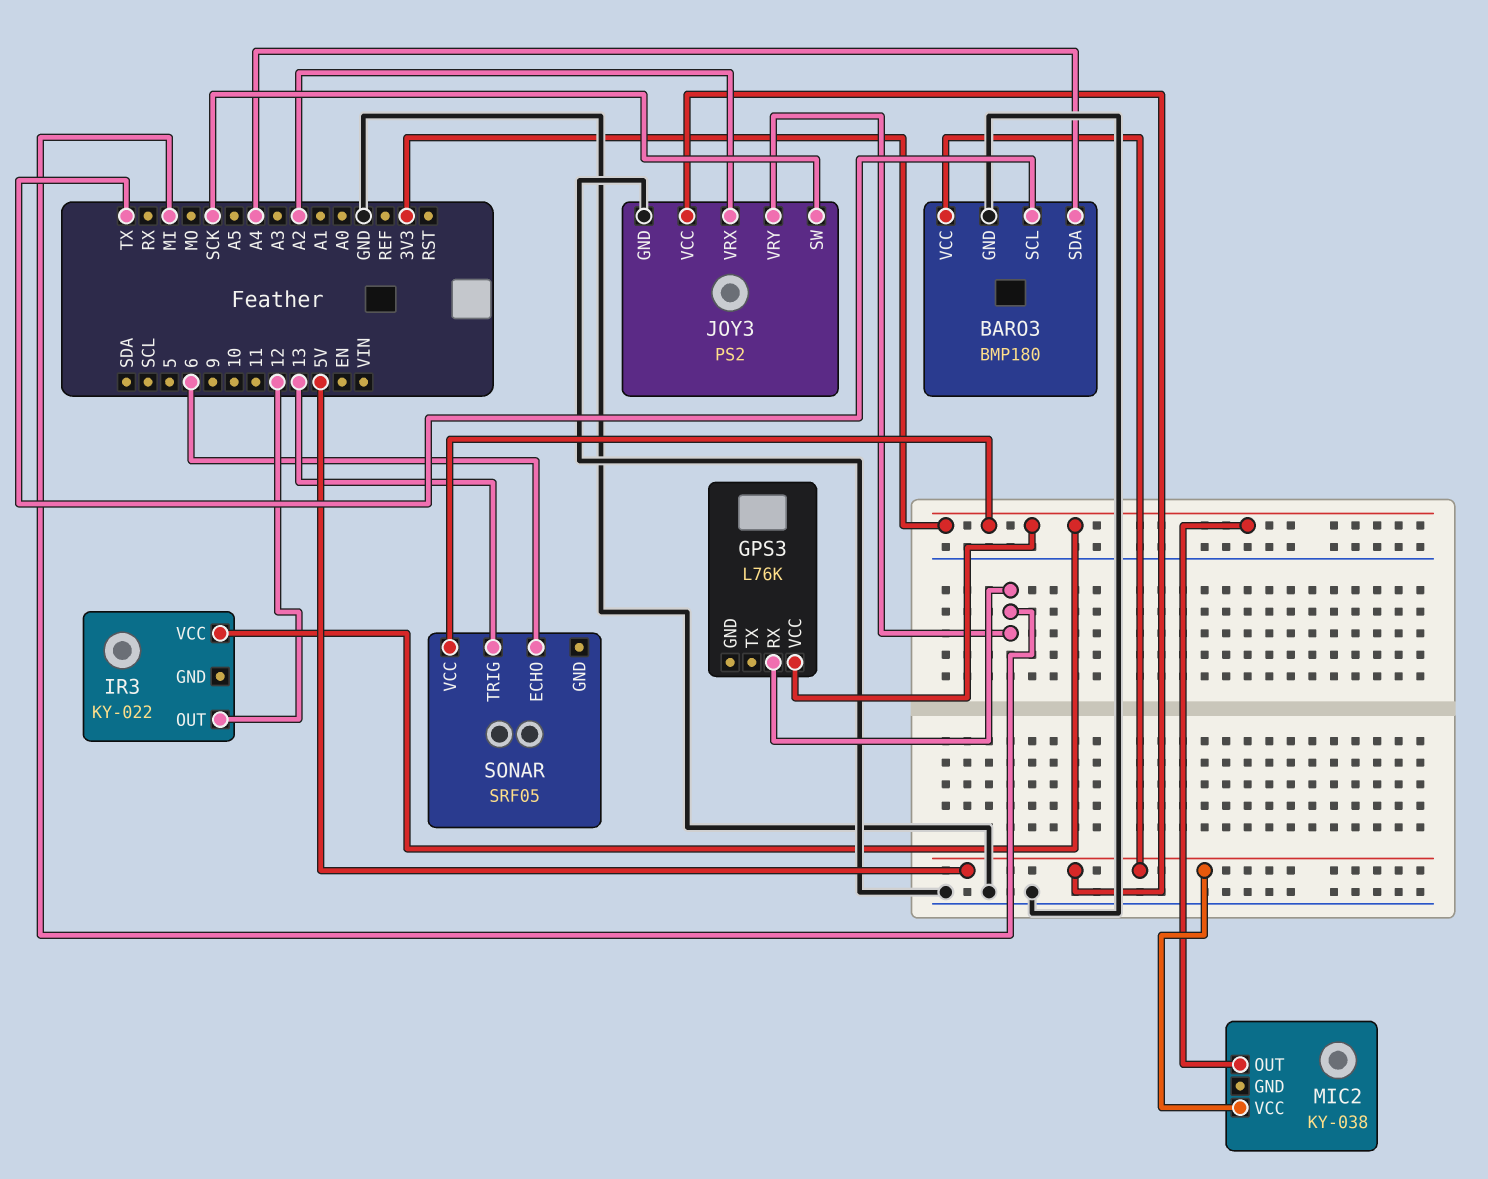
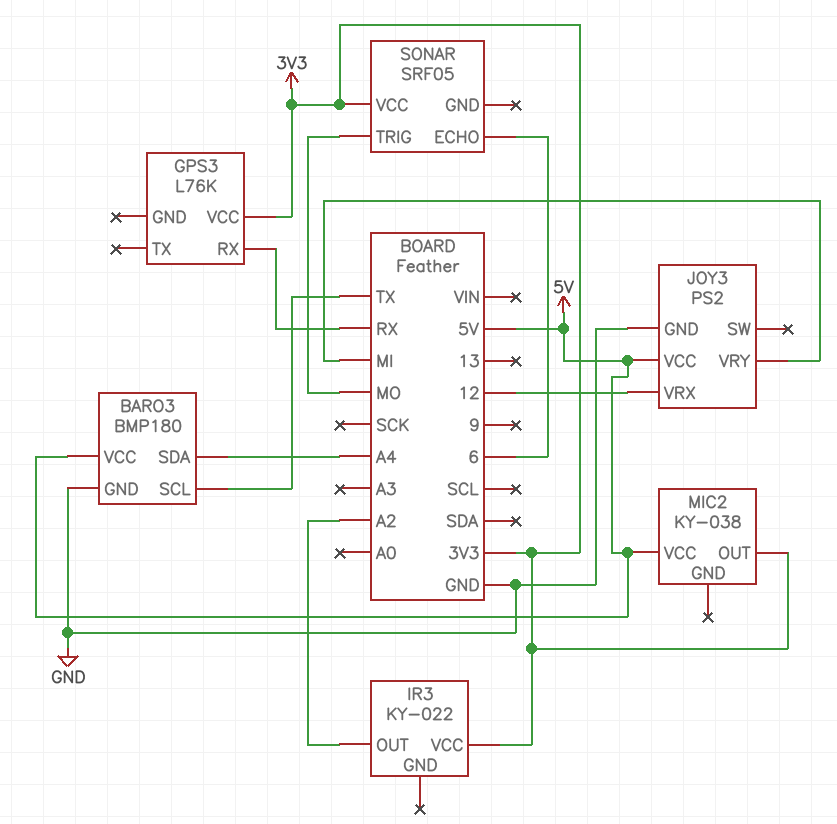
GPS3 pin RX: MI -> RX
IR3 pin OUT: 12 -> A2
JOY3 pin SW: SCK -> none
JOY3 pin VRX: A2 -> 12
SONAR pin TRIG: 13 -> MO

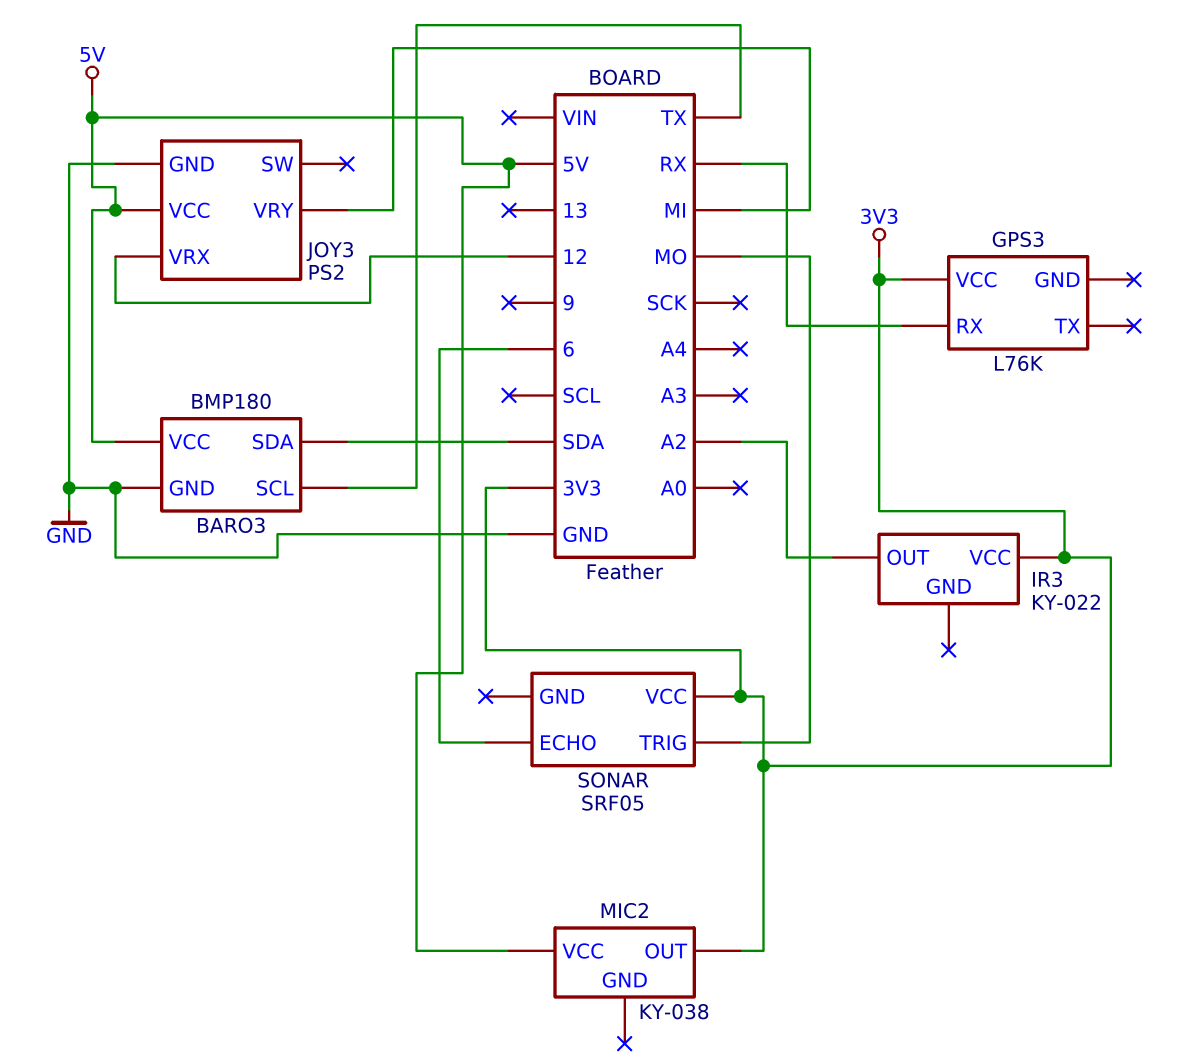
BARO3 pin SDA: A4 -> SDA

